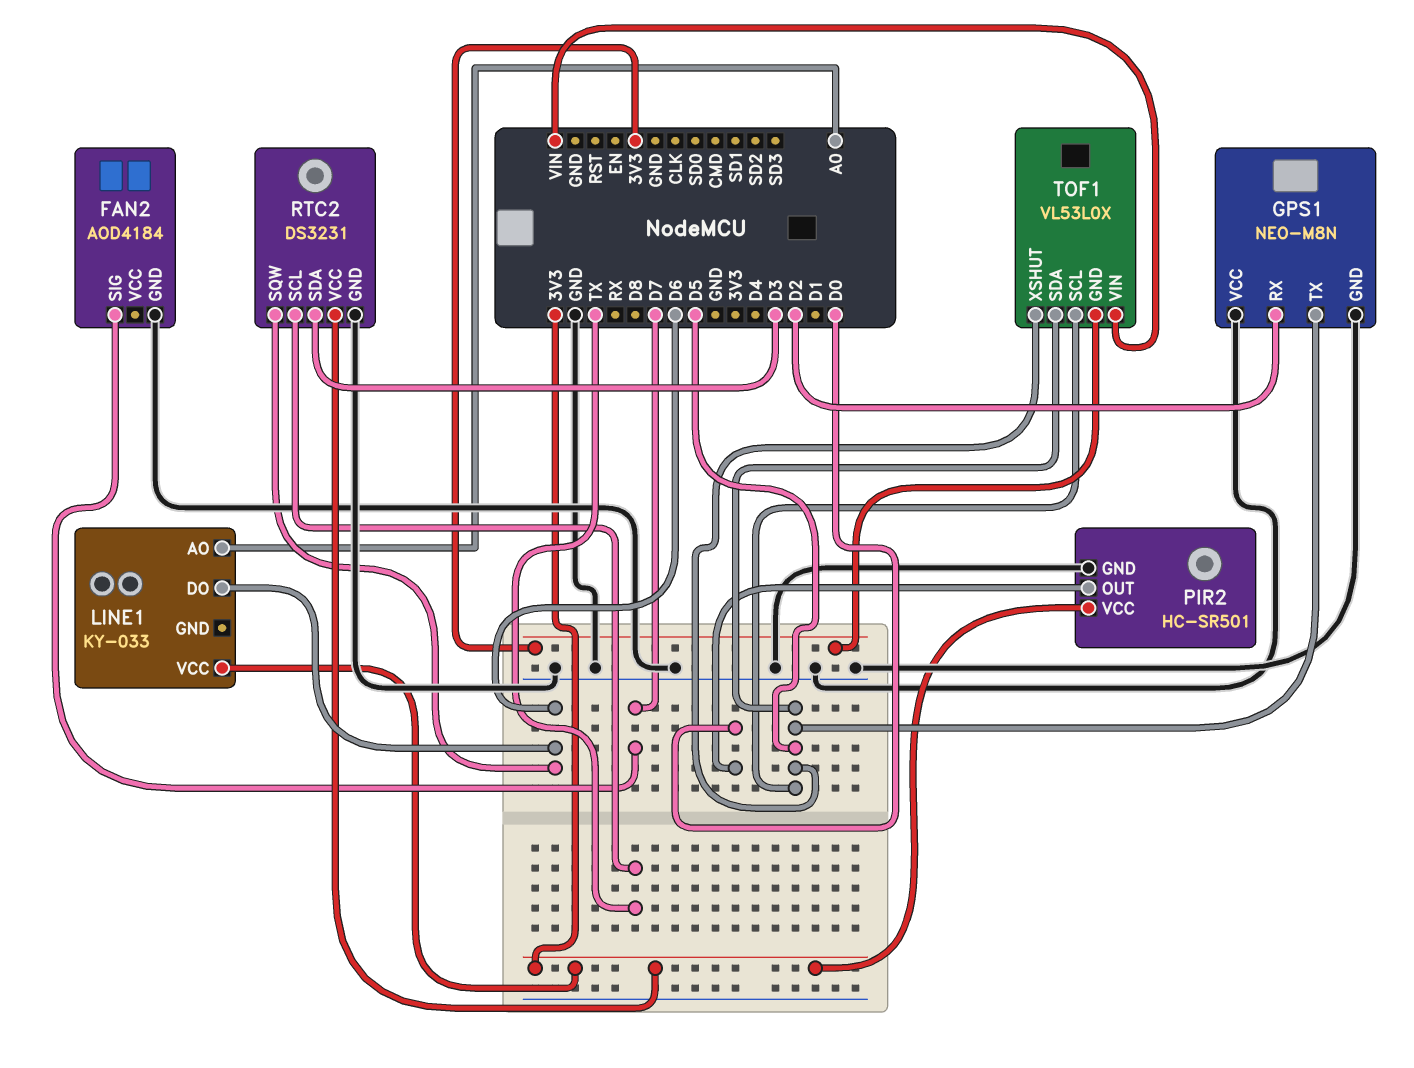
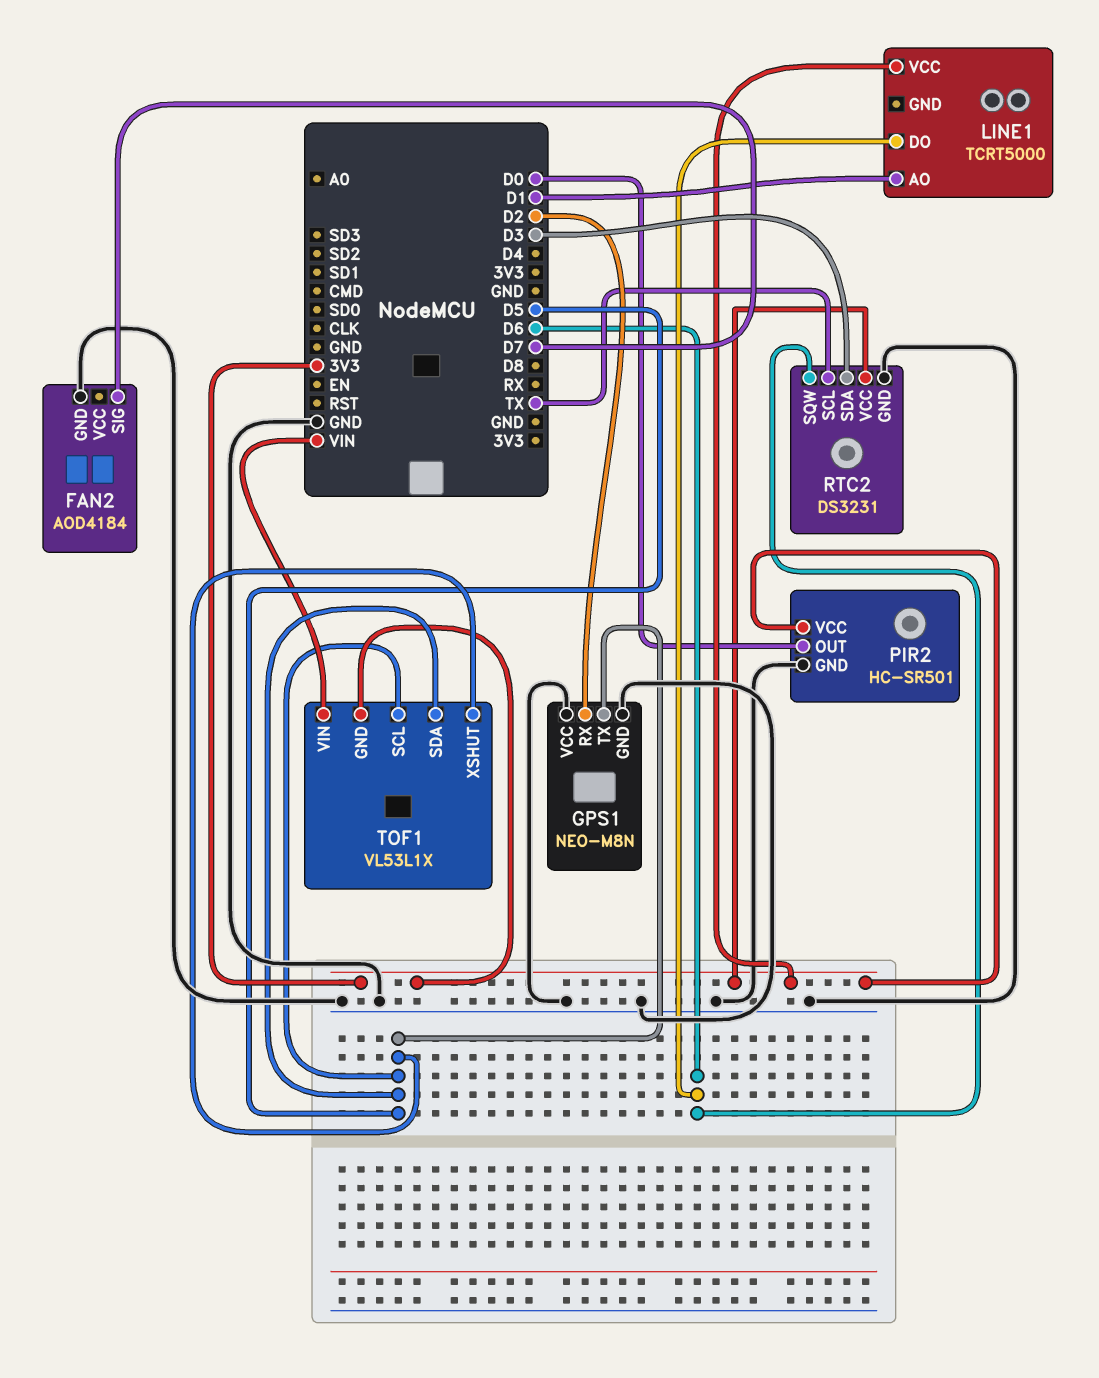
LINE1: KY-033 -> TCRT5000
LINE1 pin AO: A0 -> D1
TOF1: VL53L0X -> VL53L1X

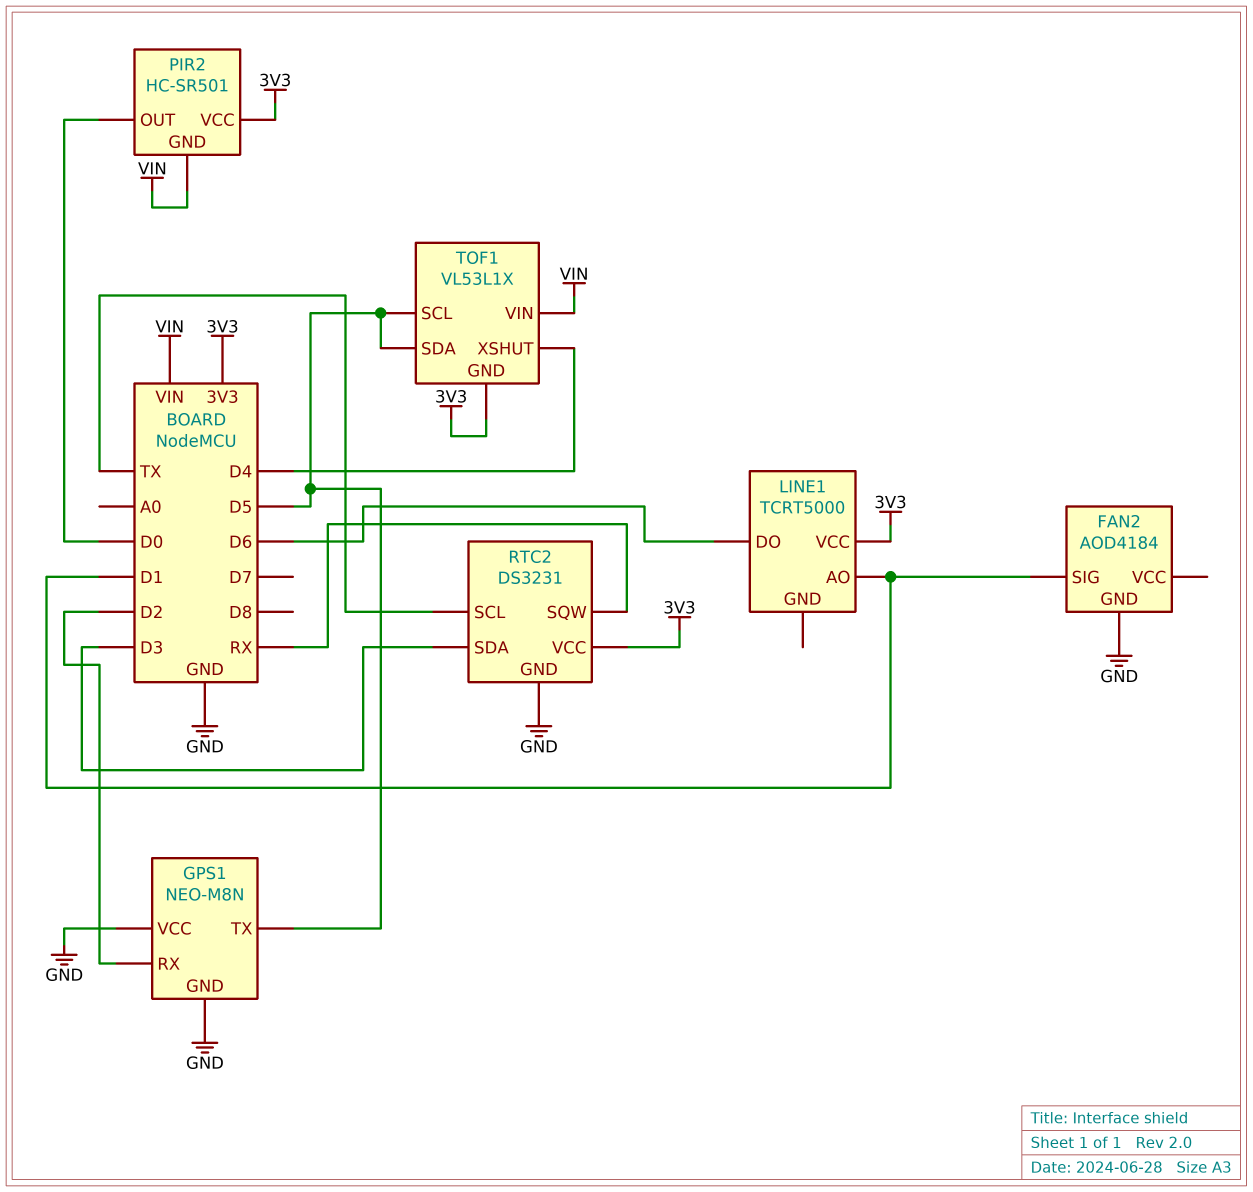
FAN2 pin SIG: D7 -> D1
PIR2 pin GND: GND -> VIN
RTC2 pin SQW: D6 -> RX
TOF1 pin XSHUT: D5 -> D4

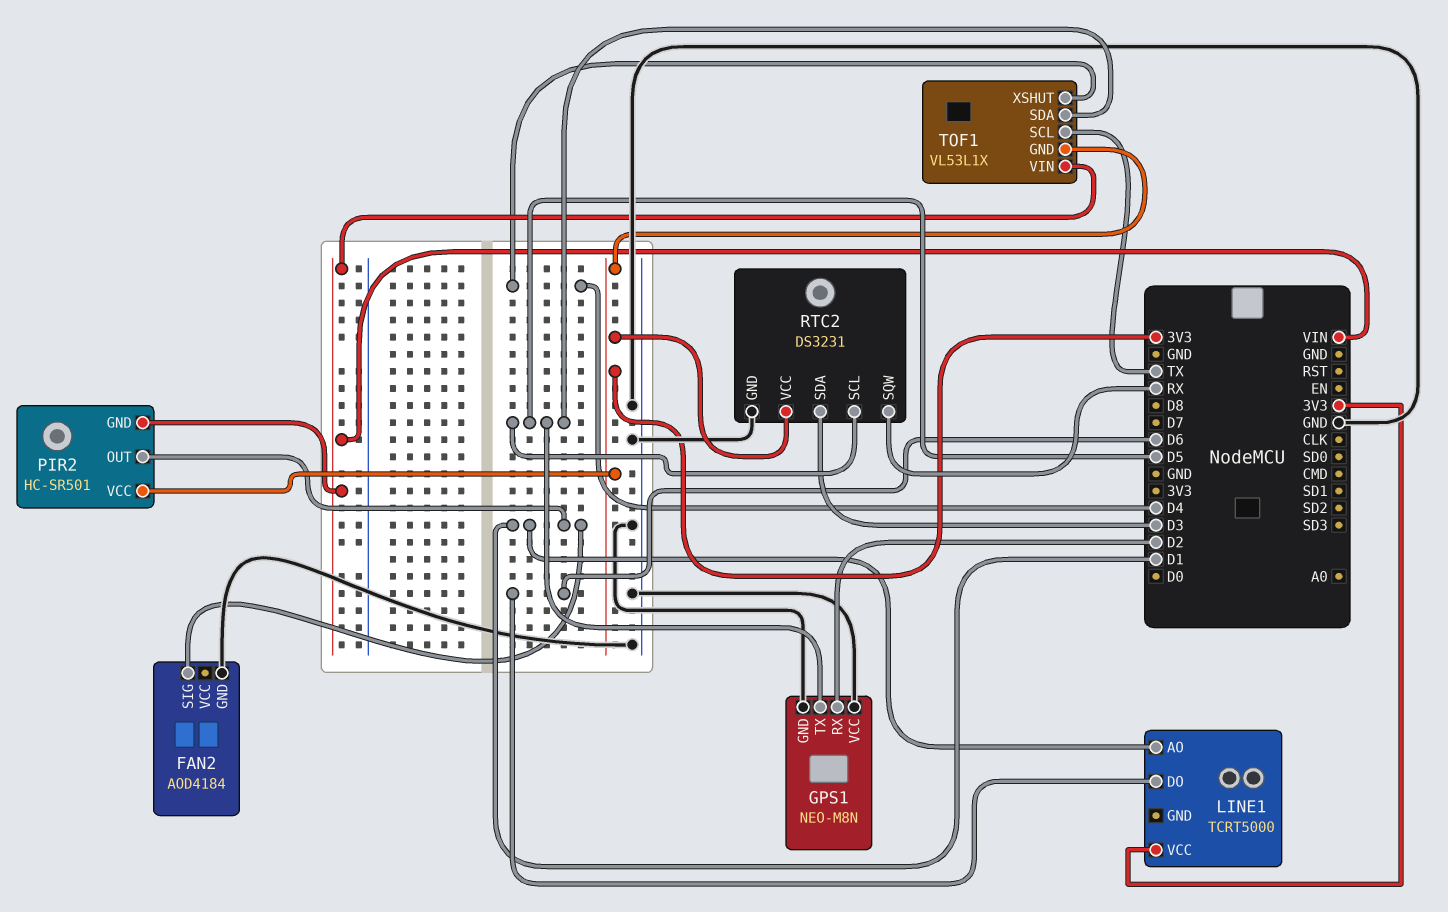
PIR2 pin OUT: D0 -> D1
RTC2 pin SCL: TX -> D5
TOF1 pin SCL: D5 -> TX

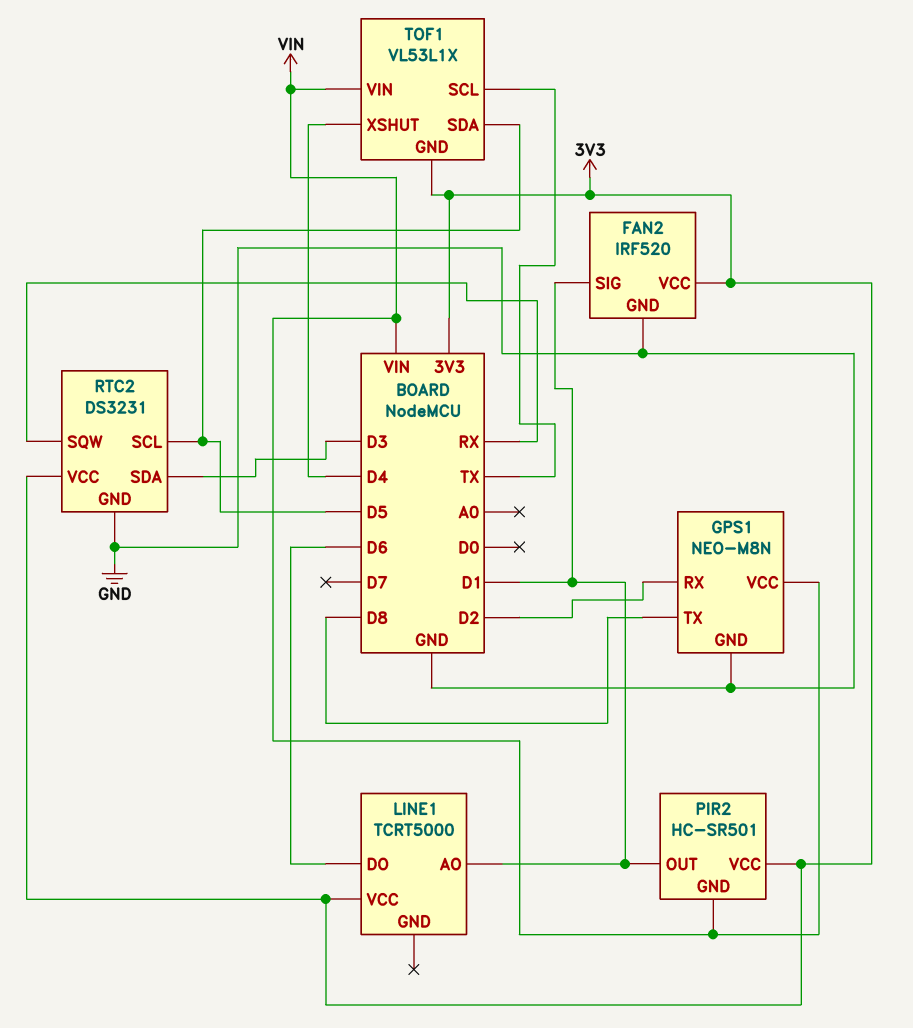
FAN2: AOD4184 -> IRF520
FAN2 pin VCC: none -> 3V3
GPS1 pin TX: D5 -> D8
GPS1 pin VCC: GND -> VIN

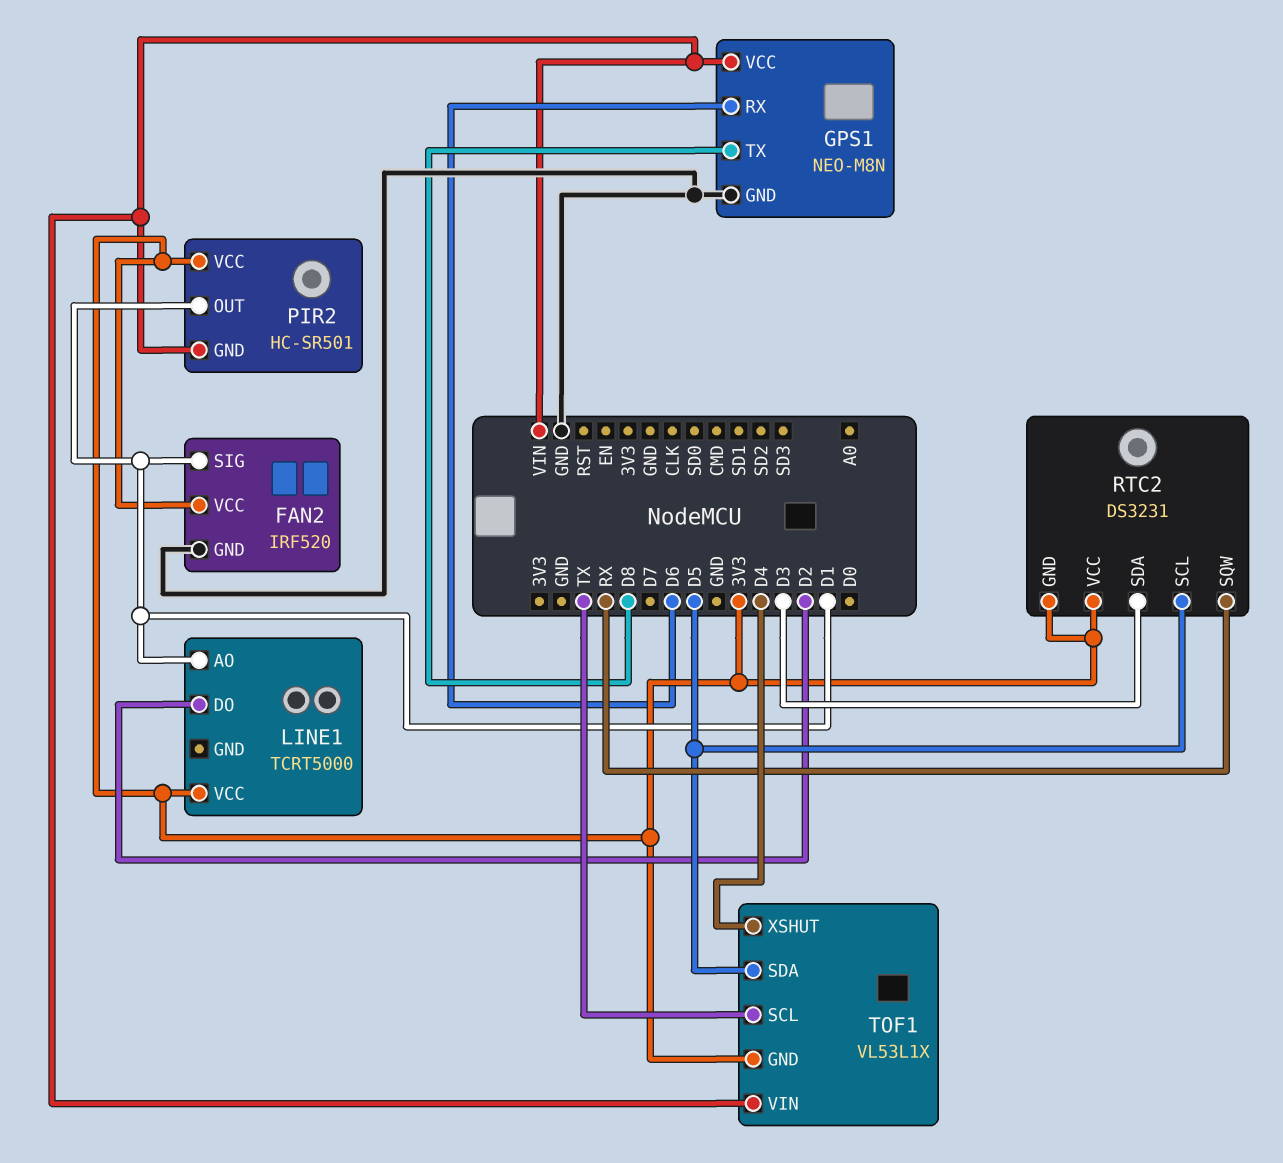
GPS1 pin RX: D2 -> D6
LINE1 pin DO: D6 -> D2
RTC2 pin GND: GND -> 3V3

